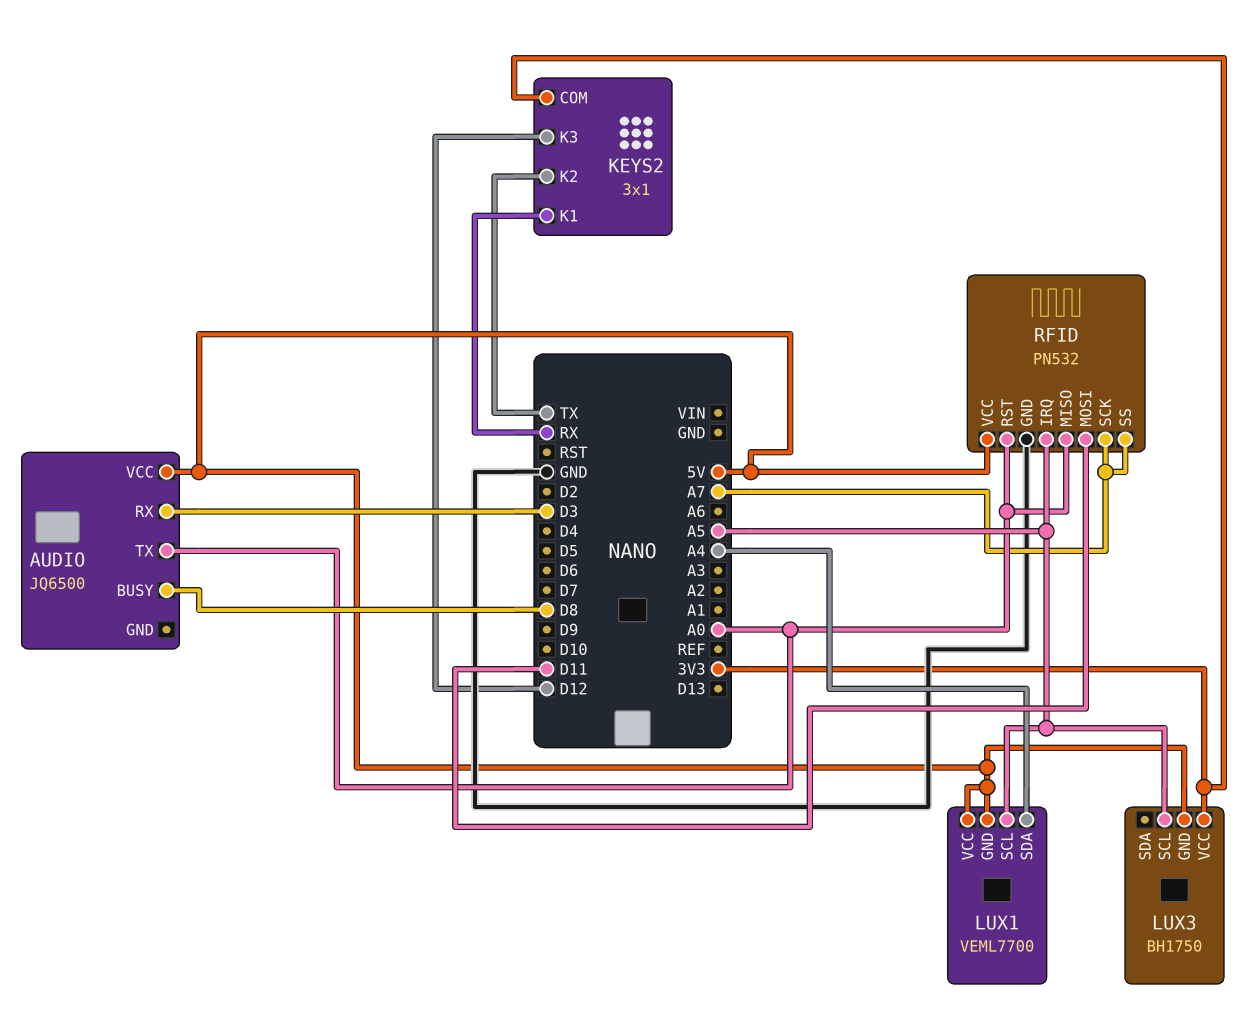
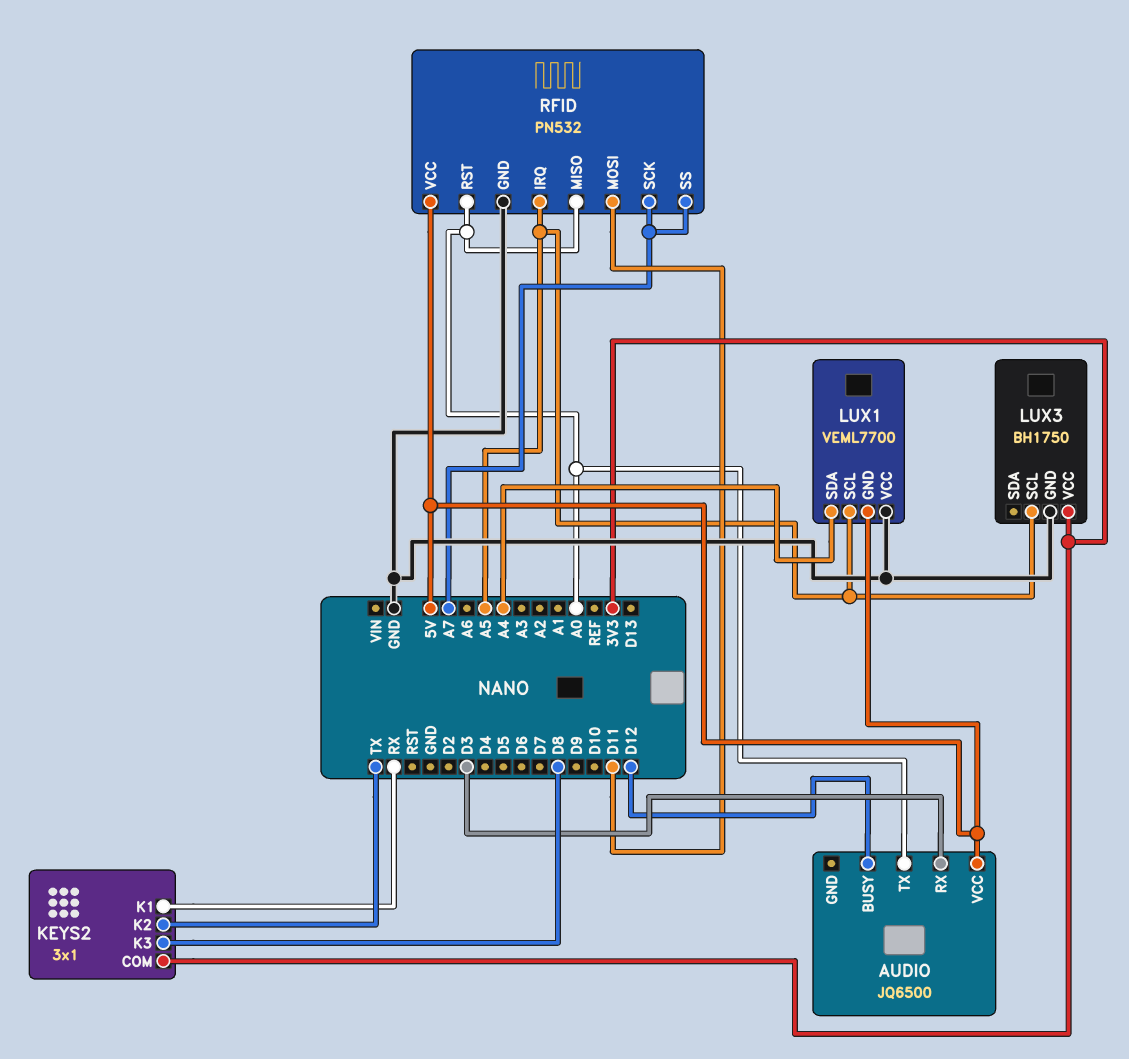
AUDIO pin BUSY: D8 -> D12
KEYS2 pin K3: D12 -> D8
LUX1 pin VCC: 5V -> GND
LUX3 pin GND: 5V -> GND

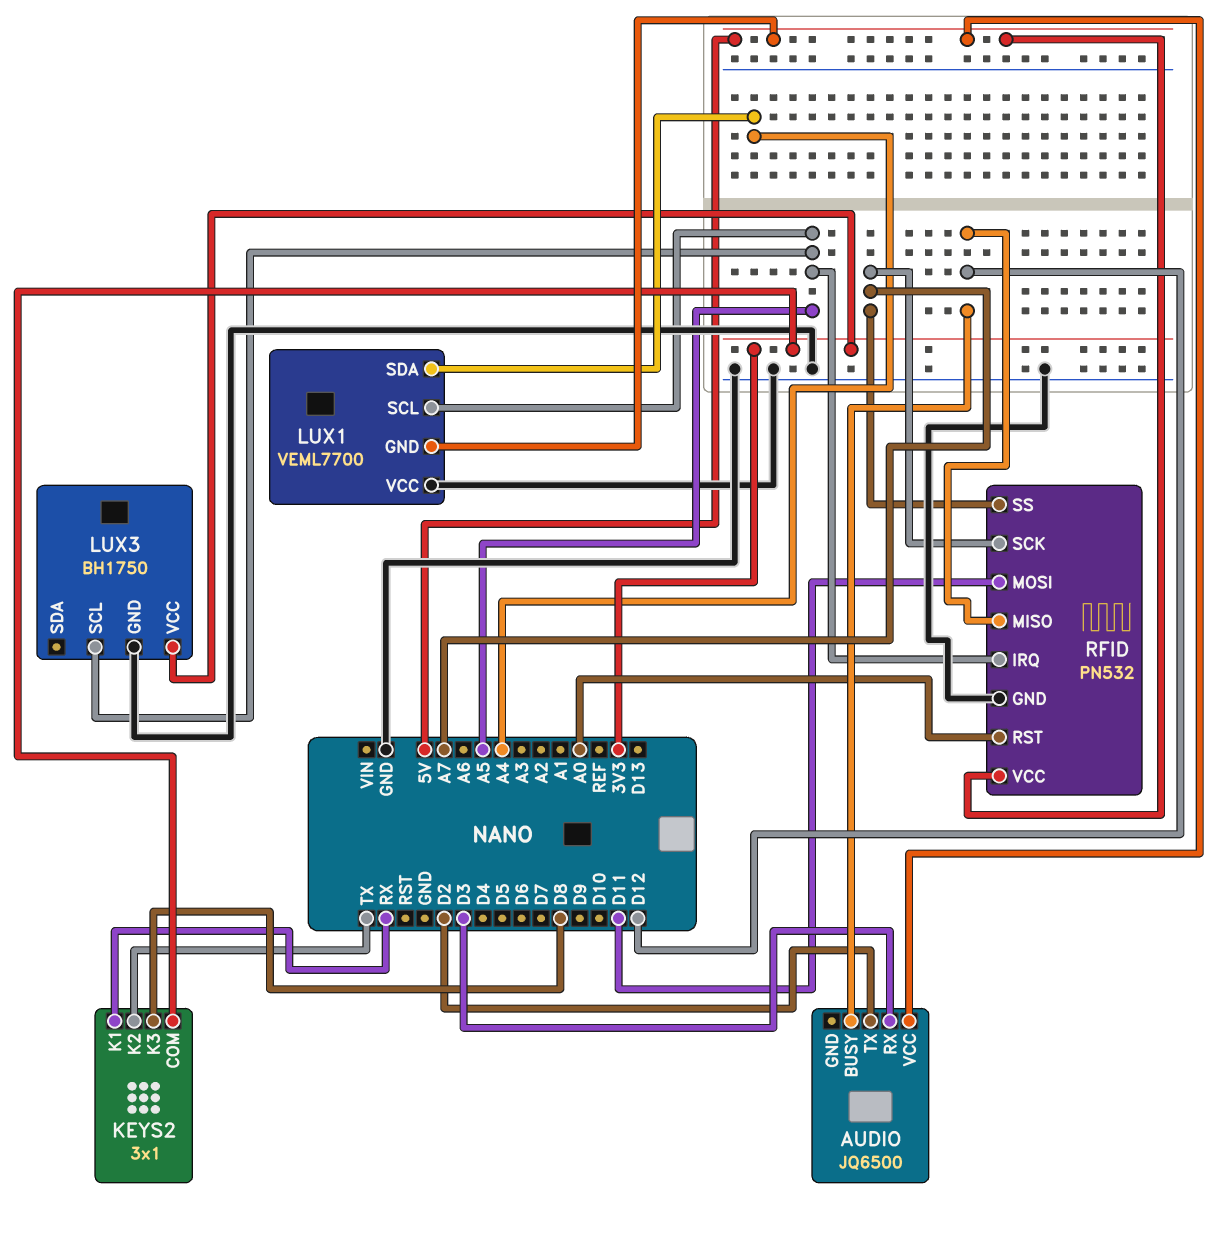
AUDIO pin TX: A0 -> D2
RFID pin MISO: A0 -> D12

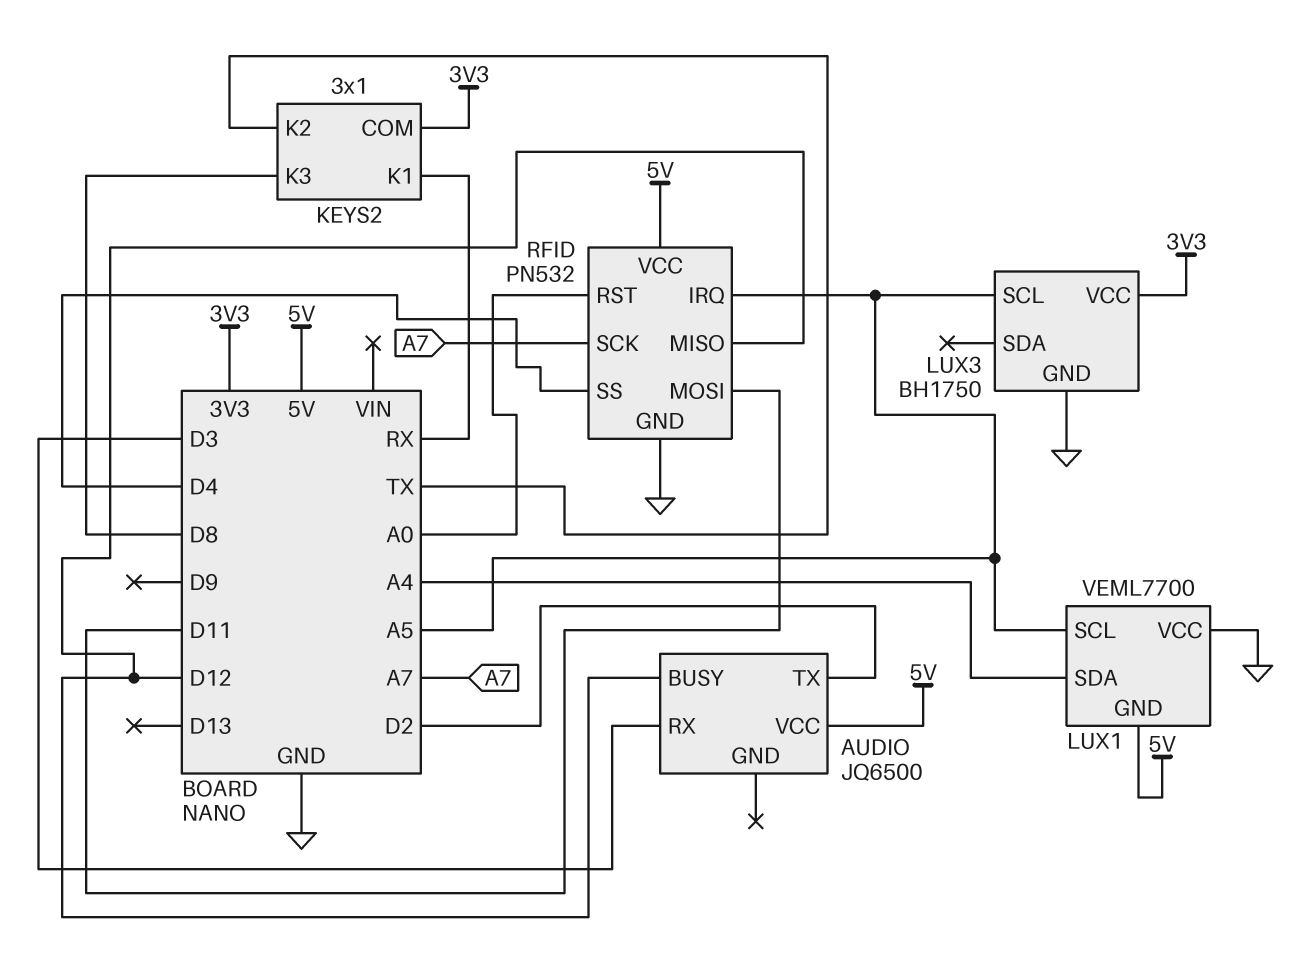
RFID pin SS: A7 -> D4

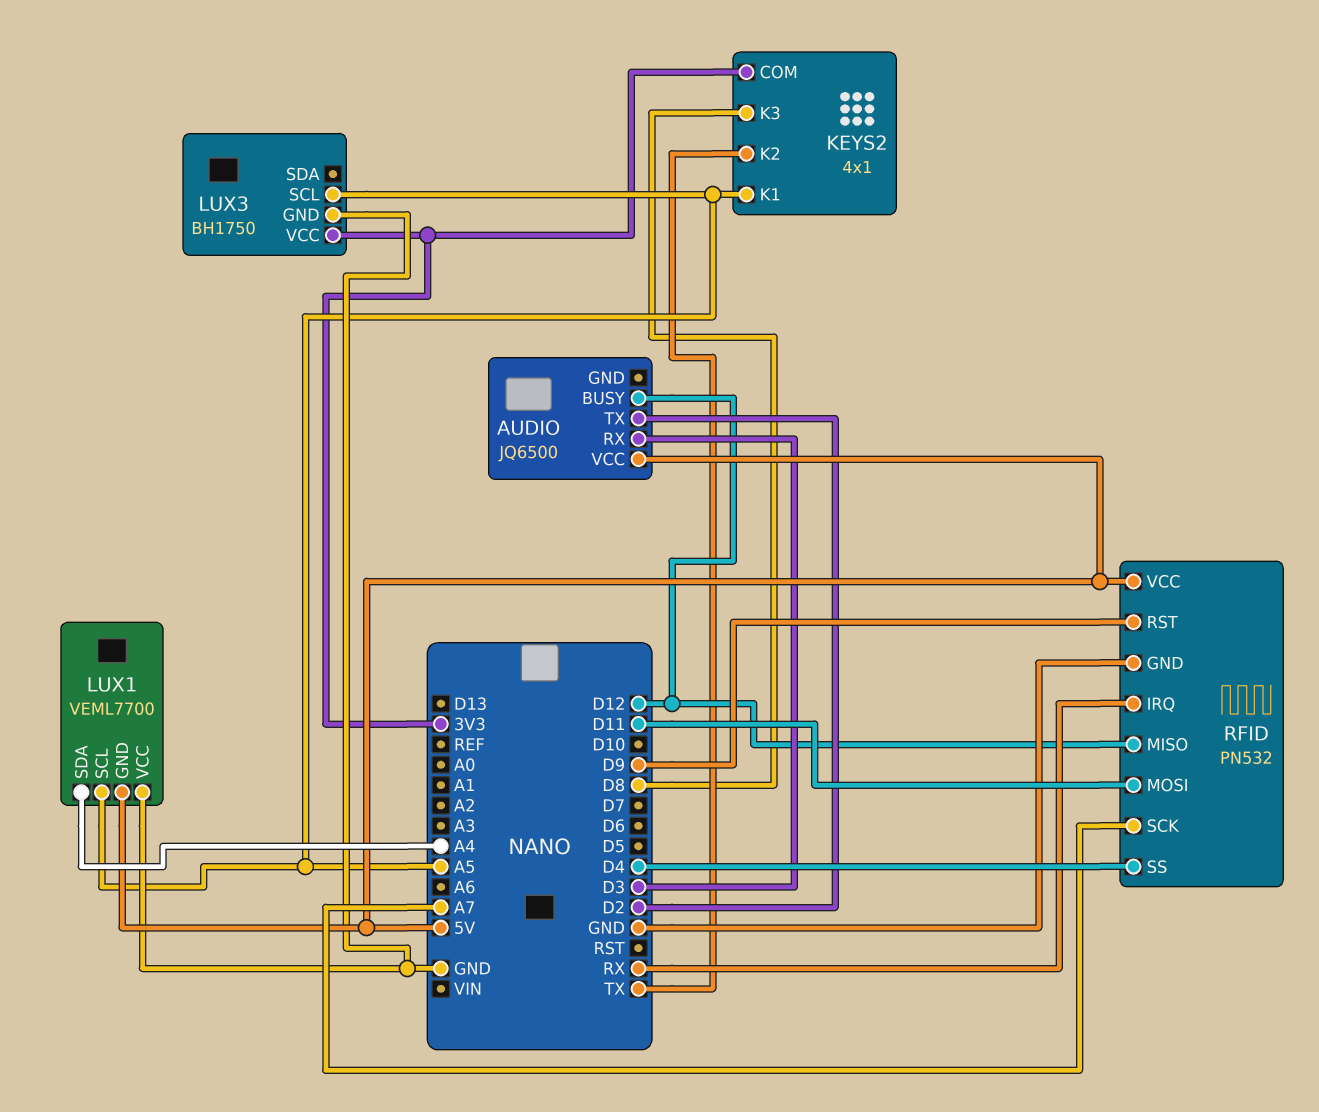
KEYS2: 3x1 -> 4x1
KEYS2 pin K1: RX -> A5
RFID pin IRQ: A5 -> RX
RFID pin RST: A0 -> D9

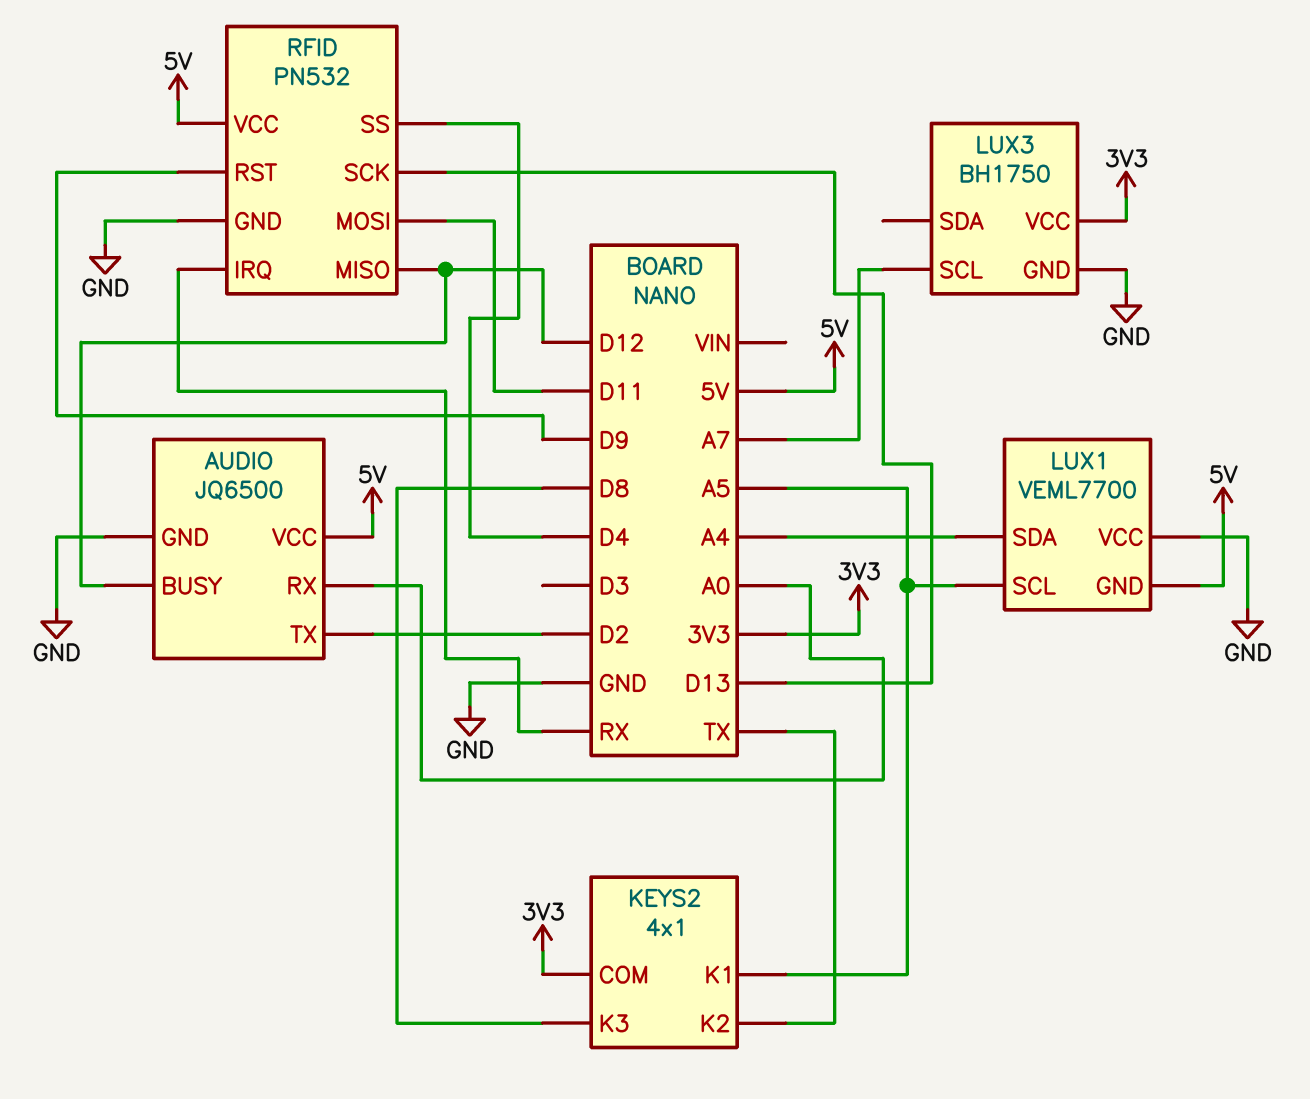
AUDIO pin GND: none -> GND
AUDIO pin RX: D3 -> A0
LUX3 pin SCL: A5 -> A7
RFID pin SCK: A7 -> D13

